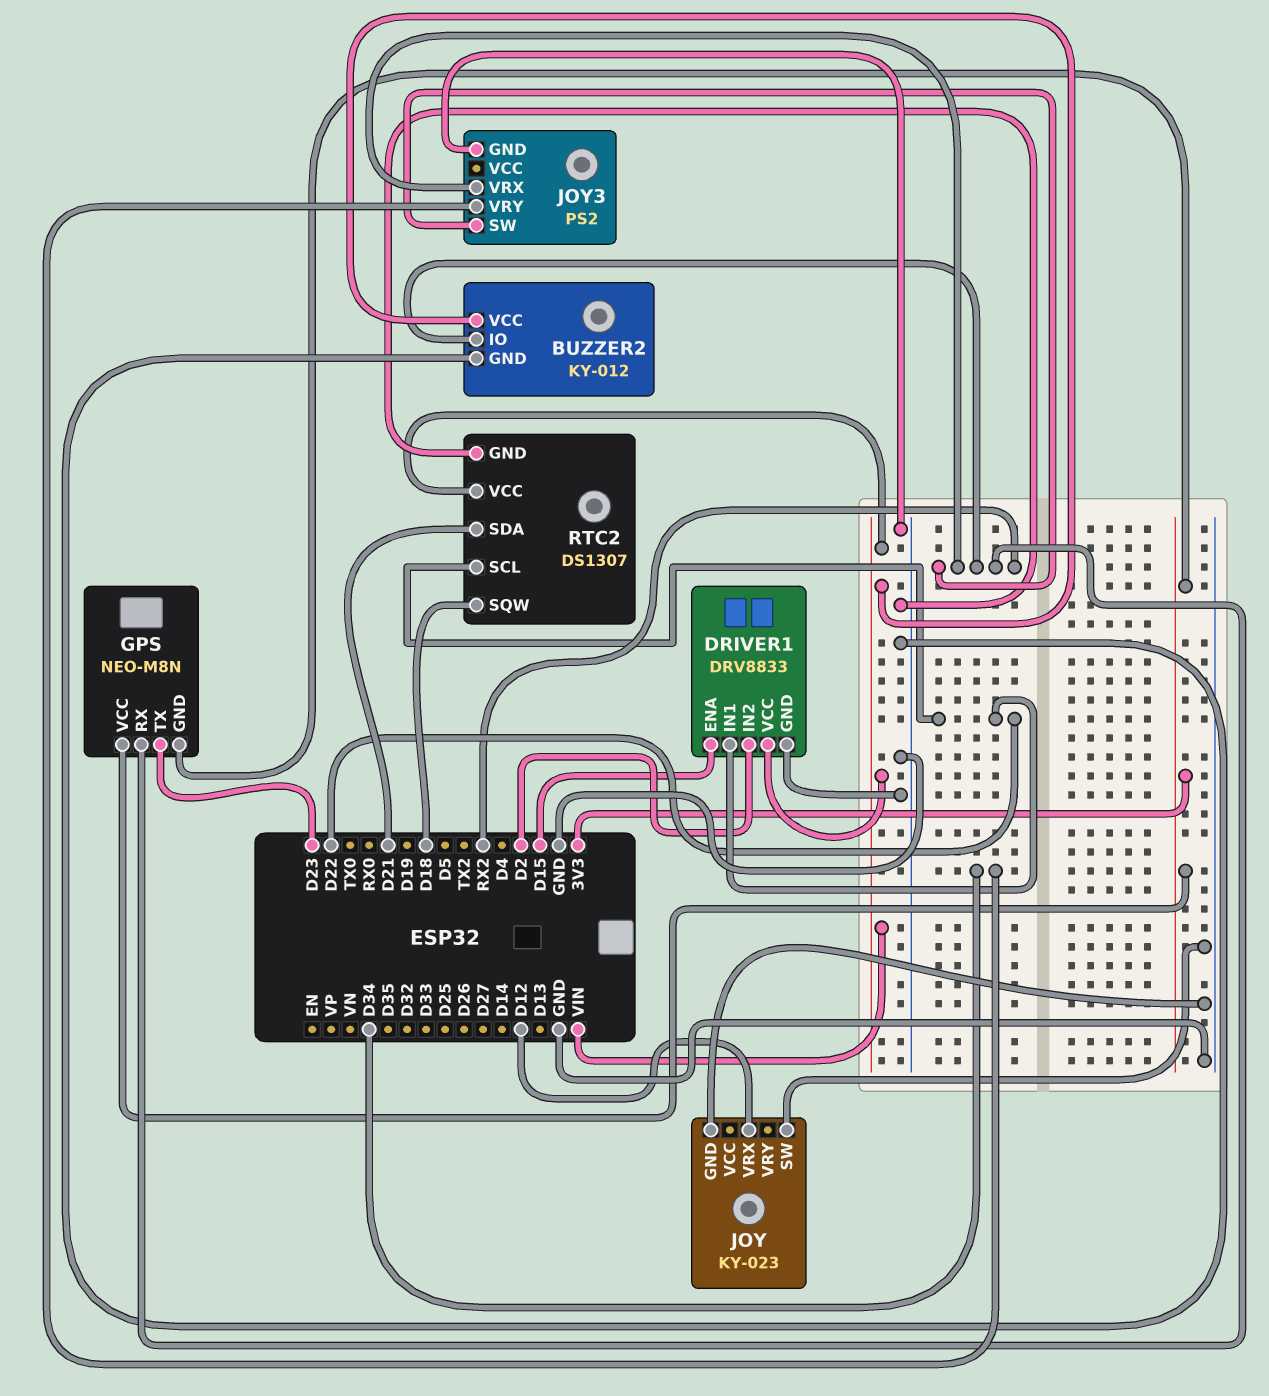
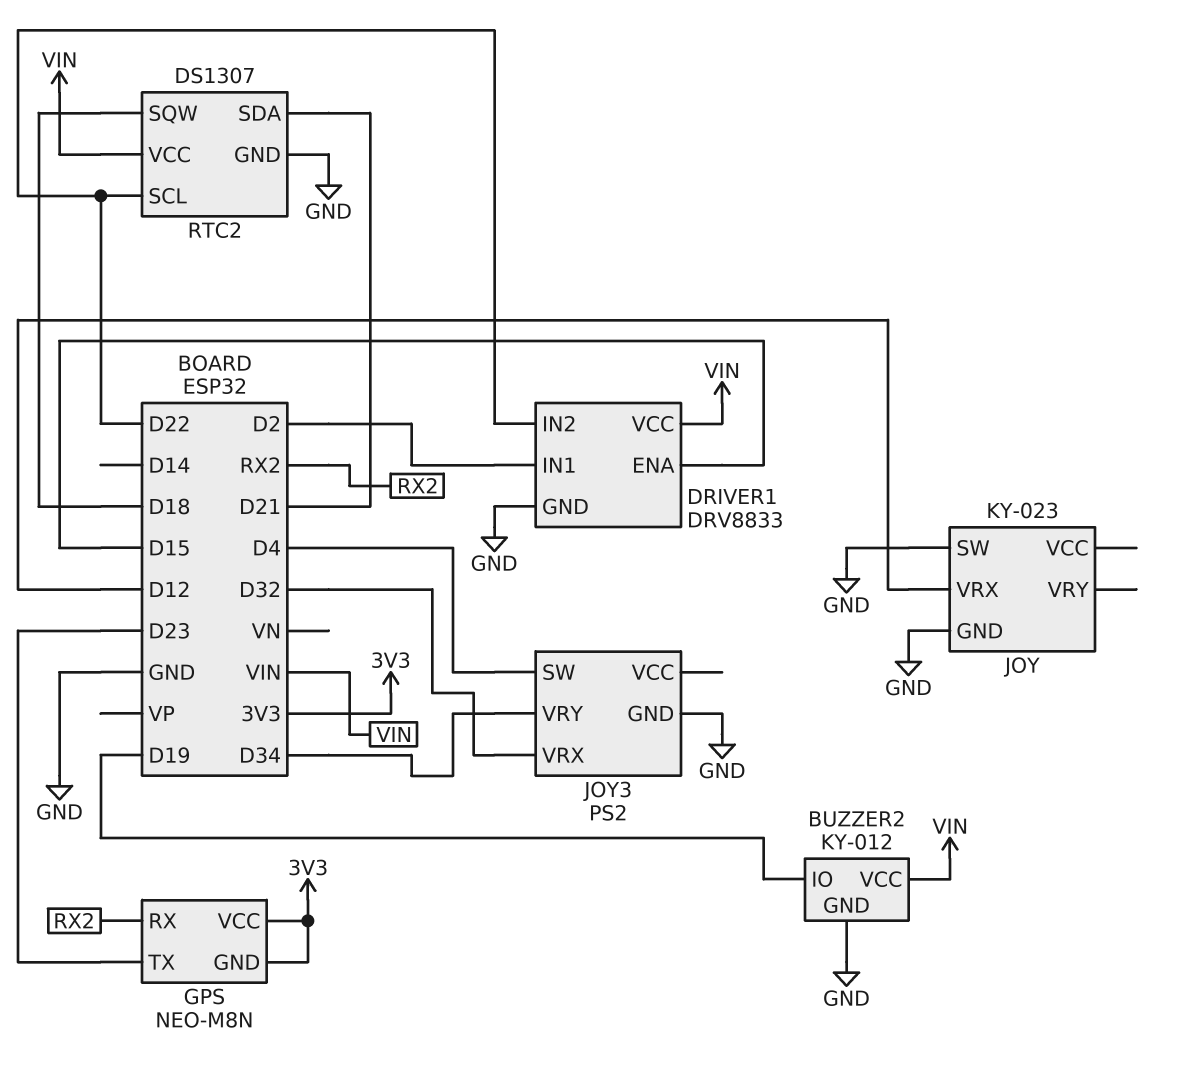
BUZZER2 pin IO: RX2 -> D19
DRIVER1 pin IN1: D22 -> D2
DRIVER1 pin IN2: D2 -> D22
JOY3 pin SW: RX2 -> D4
JOY3 pin VRX: RX2 -> D32

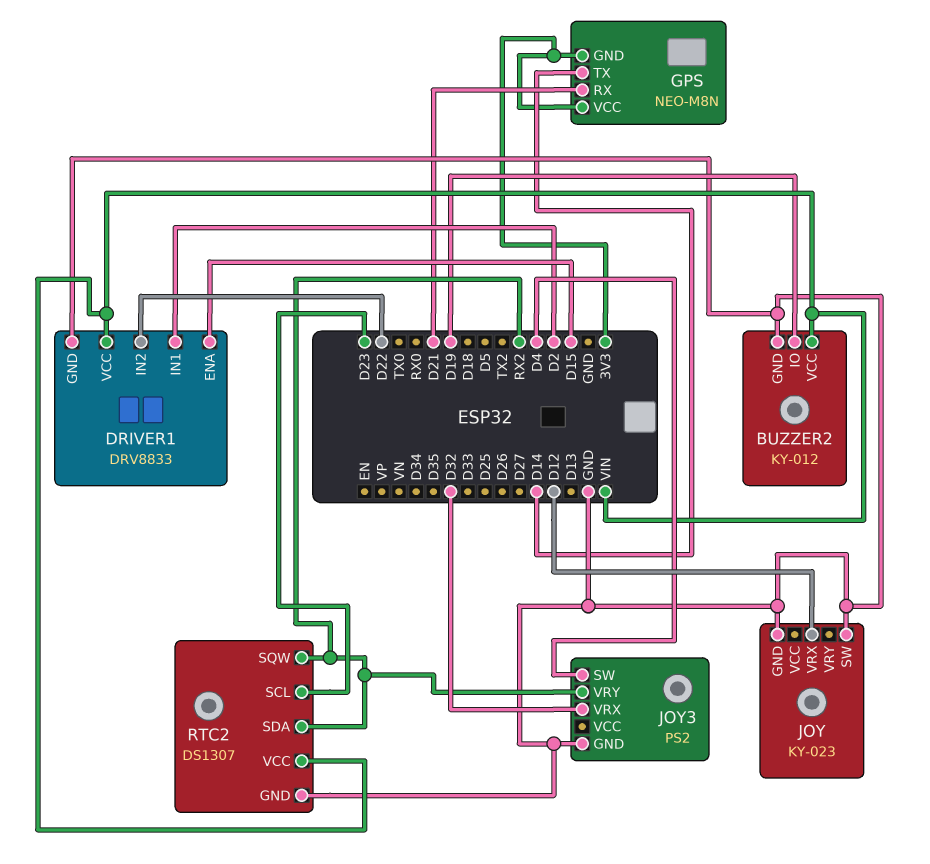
GPS pin RX: RX2 -> D21
GPS pin TX: D23 -> D14
JOY3 pin VRY: D34 -> RX2
RTC2 pin SCL: D22 -> D23
RTC2 pin SDA: D21 -> RX2
RTC2 pin SQW: D18 -> RX2

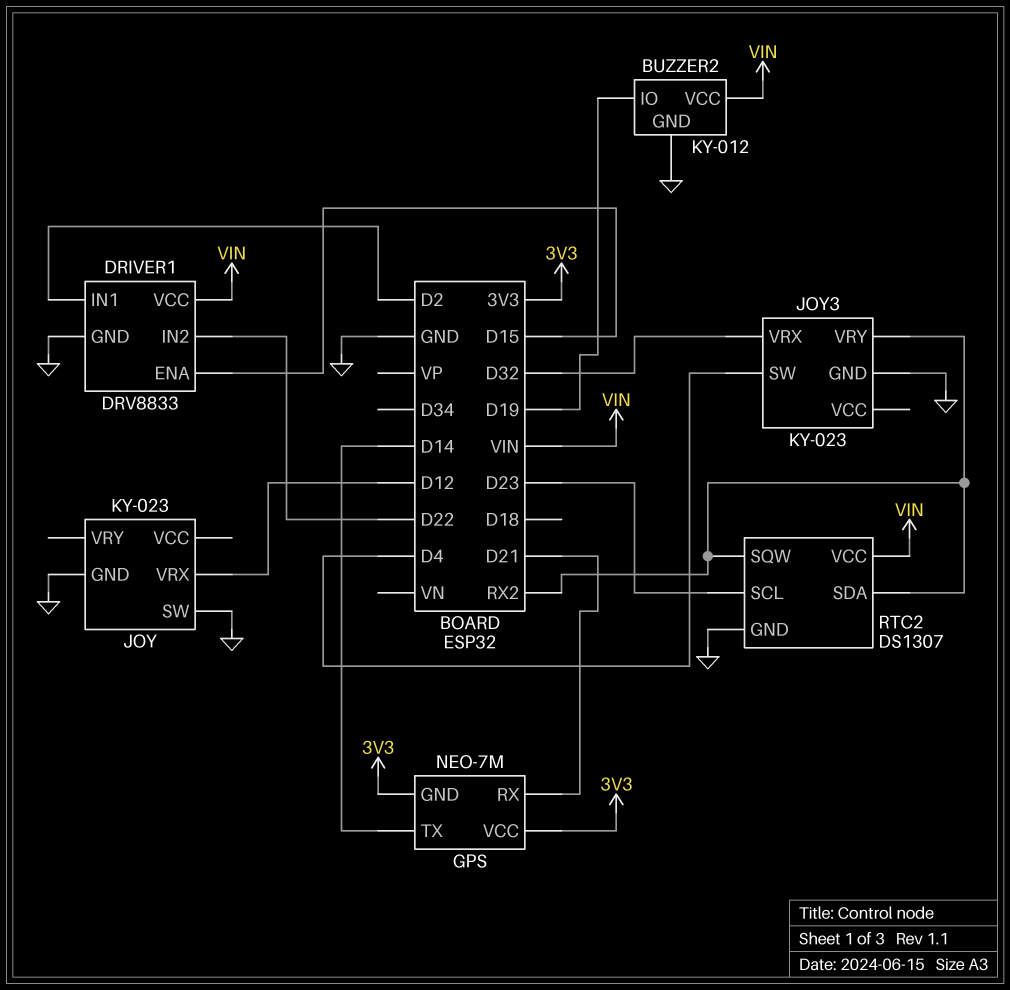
GPS: NEO-M8N -> NEO-7M
JOY3: PS2 -> KY-023

